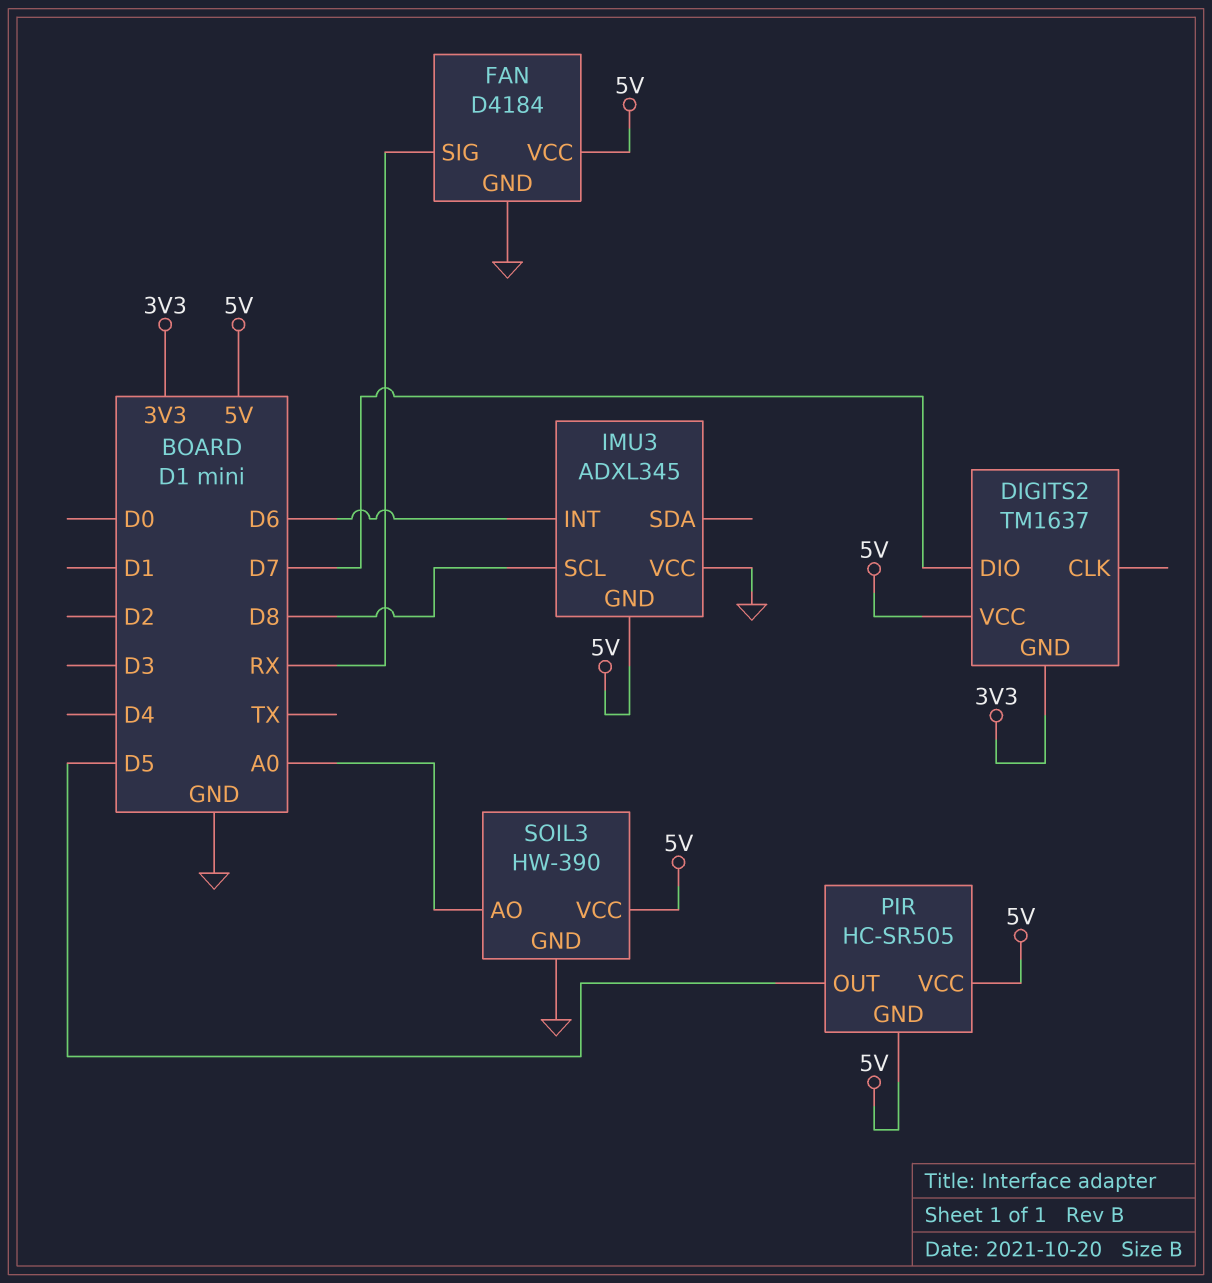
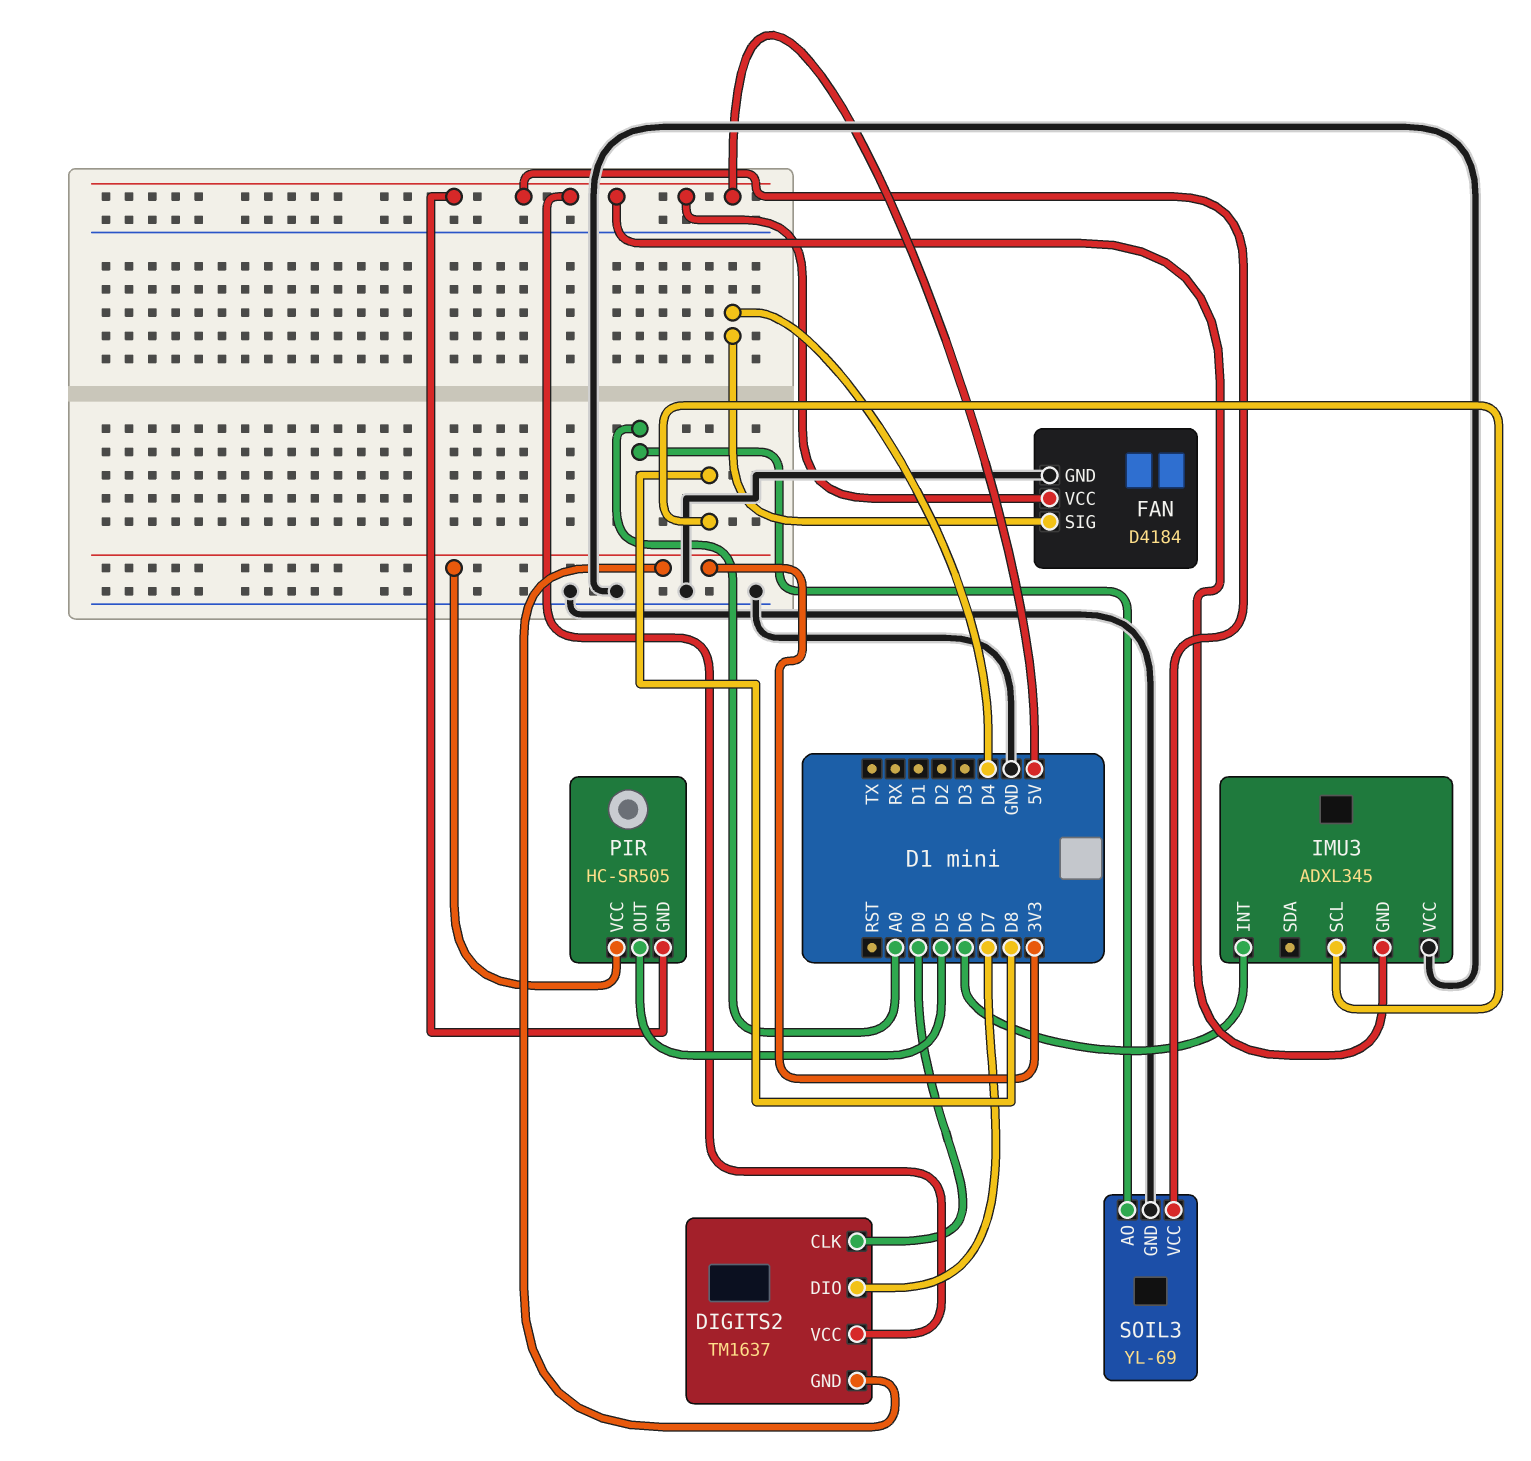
DIGITS2 pin CLK: none -> D0
FAN pin SIG: RX -> D4
PIR pin VCC: 5V -> 3V3
SOIL3: HW-390 -> YL-69

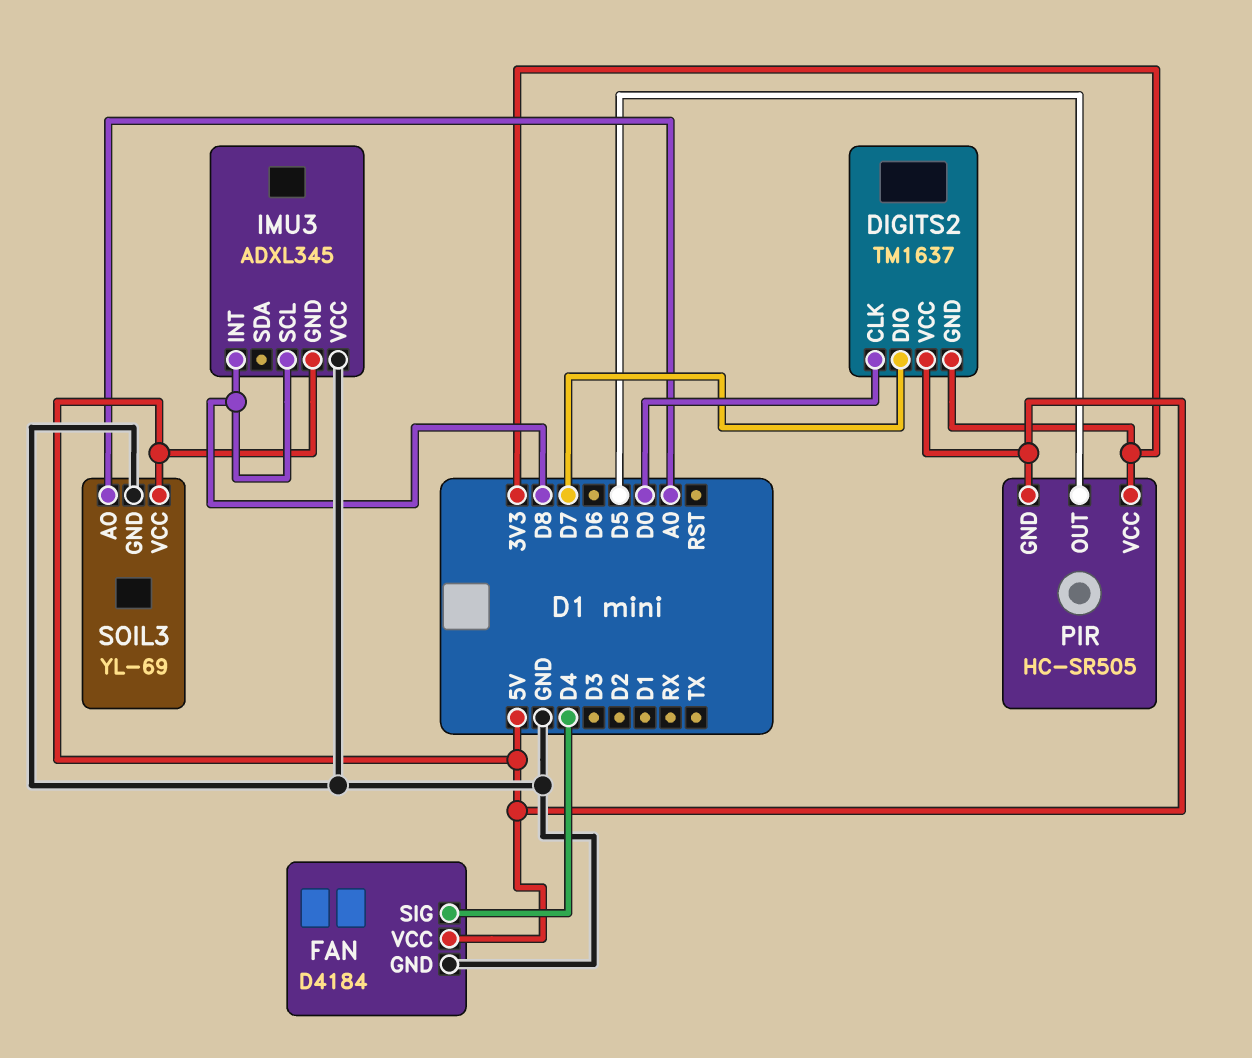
IMU3 pin INT: D6 -> D8

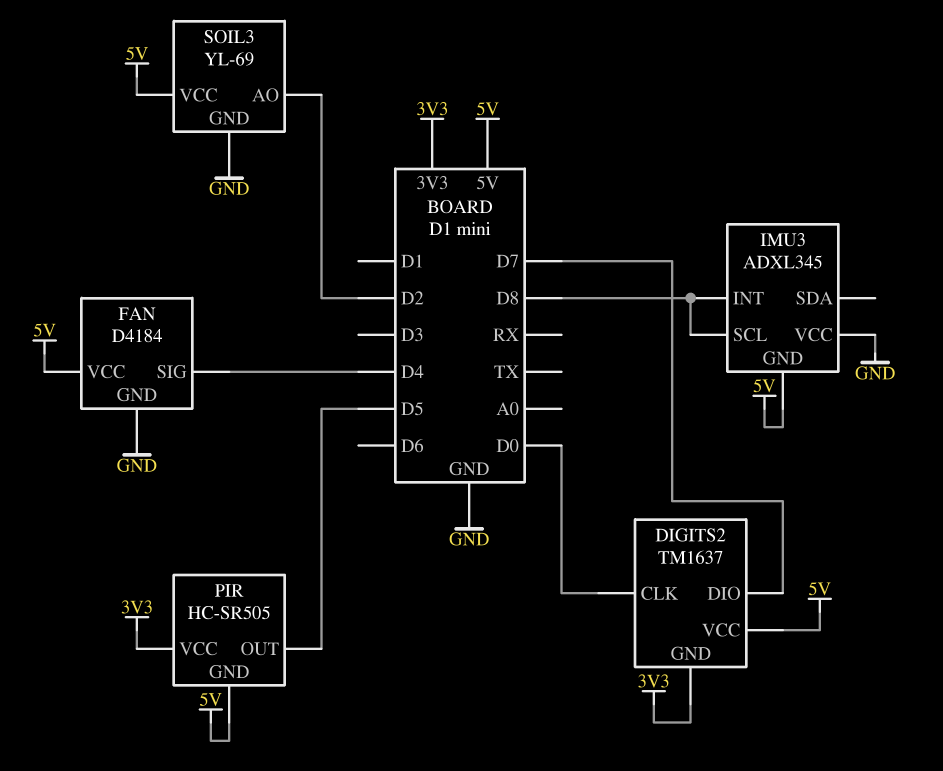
SOIL3 pin AO: A0 -> D2

